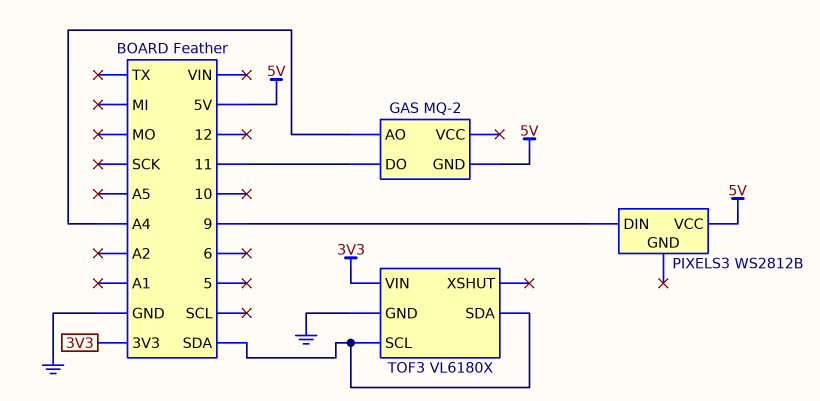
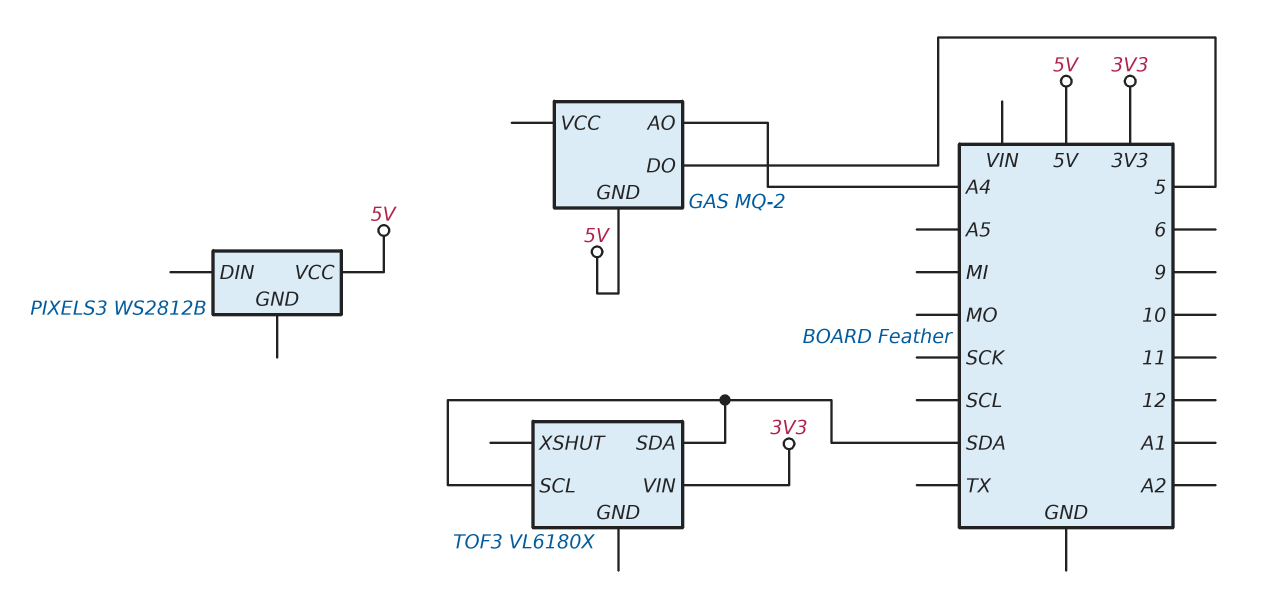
GAS pin DO: 11 -> 5
PIXELS3 pin DIN: 9 -> none
TOF3 pin GND: GND -> none

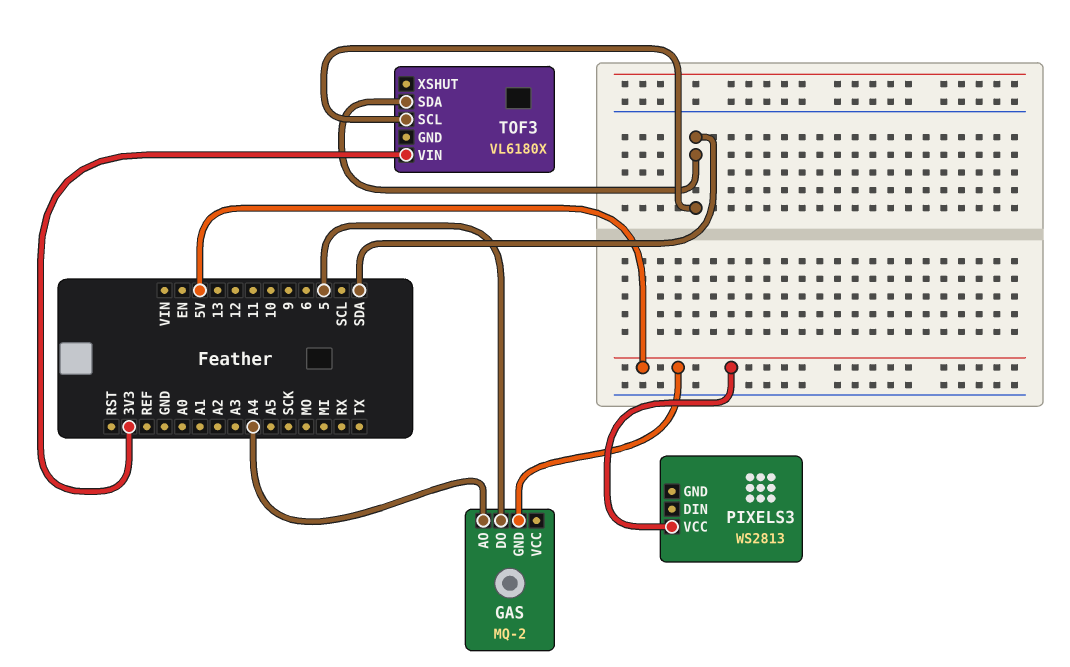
PIXELS3: WS2812B -> WS2813

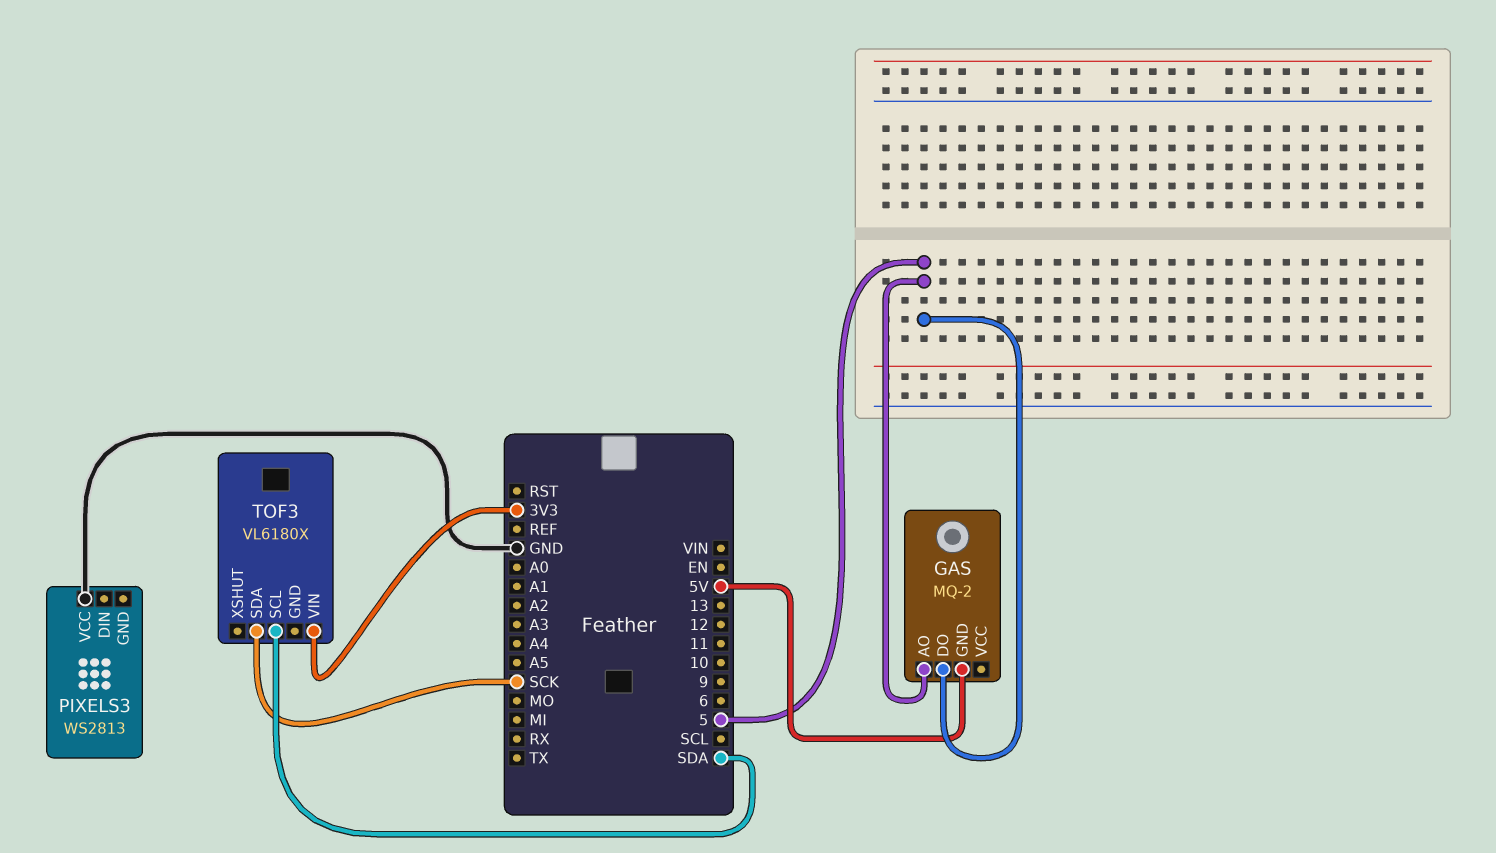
GAS pin AO: A4 -> 5
PIXELS3 pin VCC: 5V -> GND
TOF3 pin SDA: SDA -> SCK

